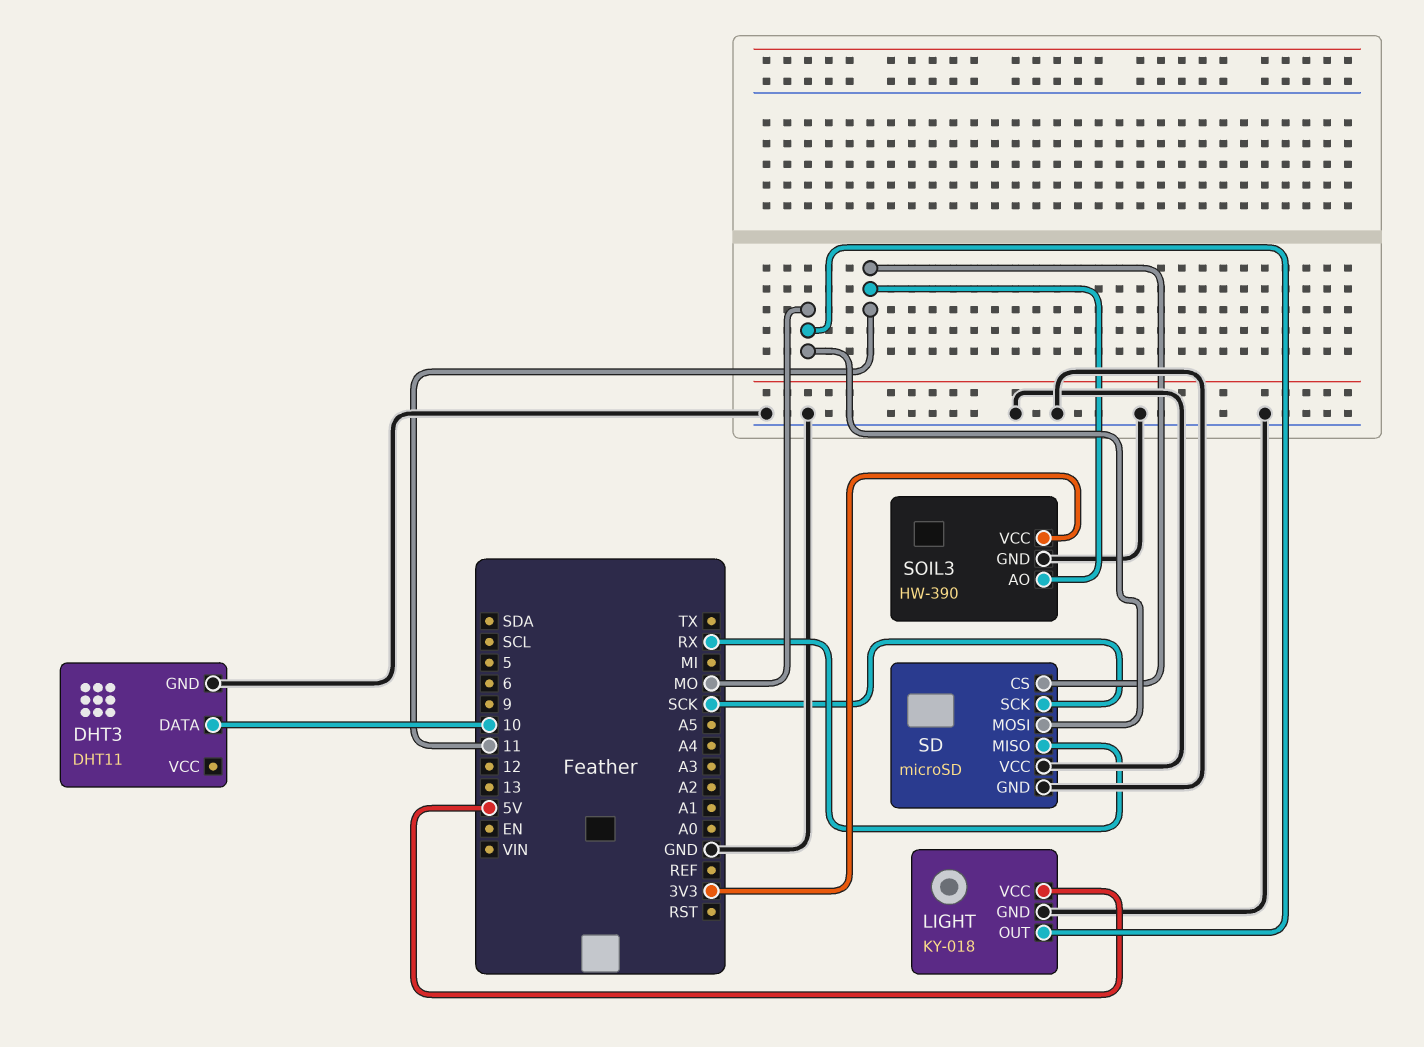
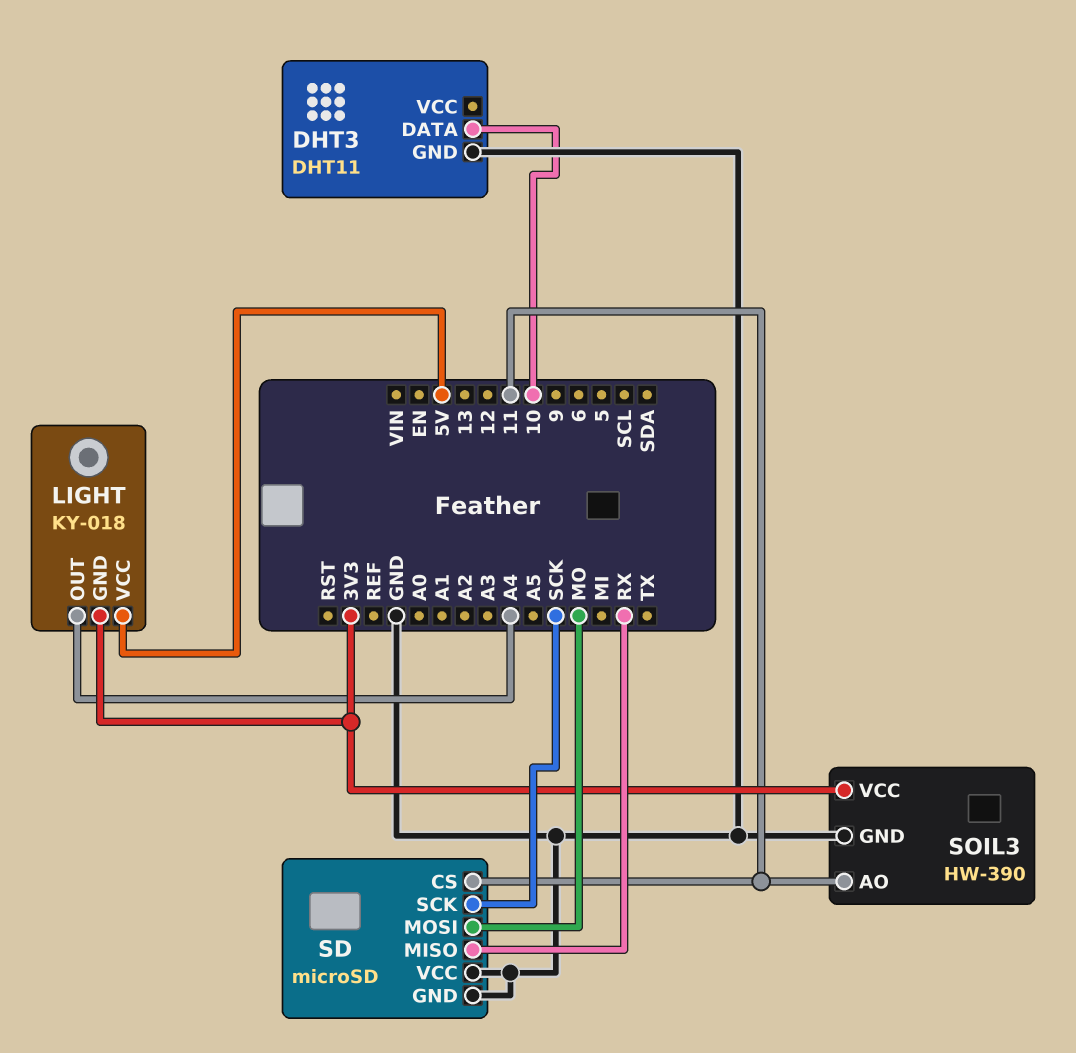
LIGHT pin GND: GND -> 3V3
LIGHT pin OUT: MO -> A4

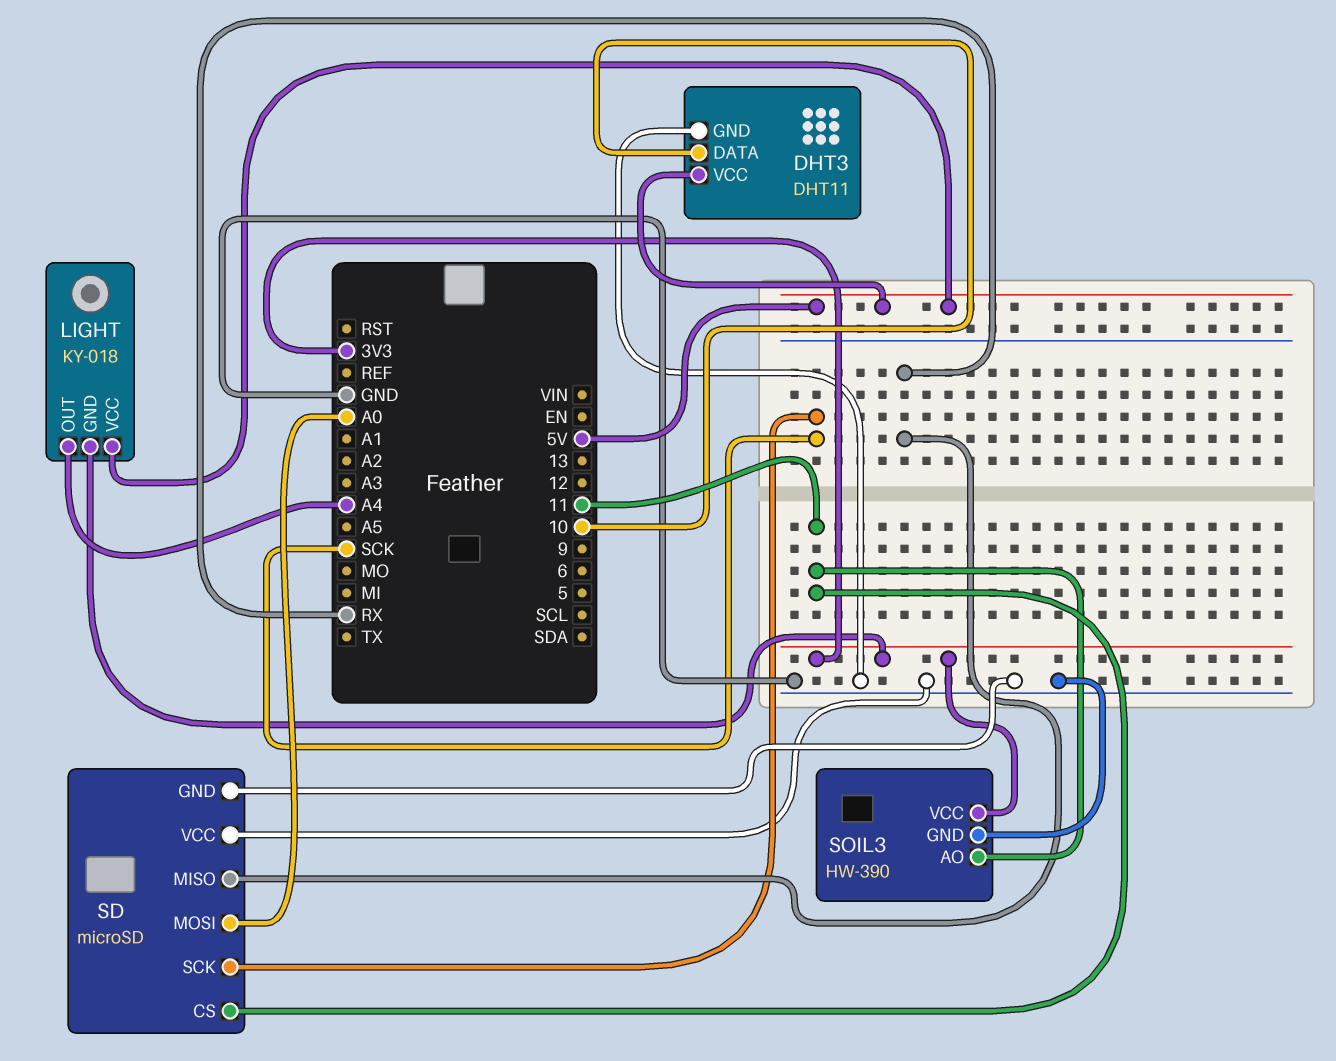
DHT3 pin VCC: none -> 5V
SD pin MOSI: MO -> A0

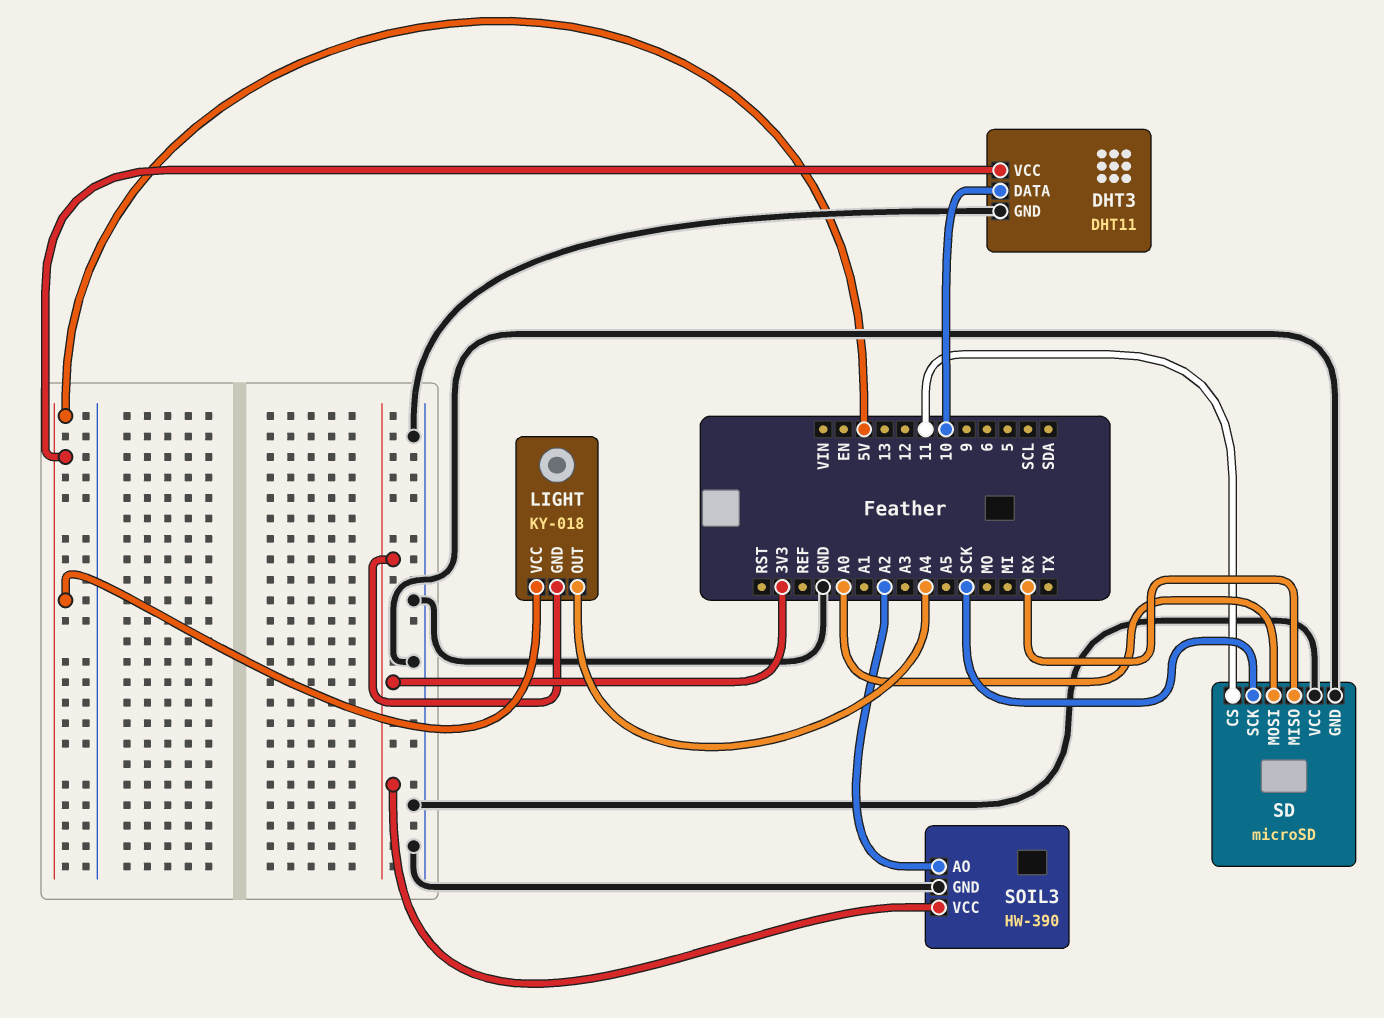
SOIL3 pin AO: 11 -> A2

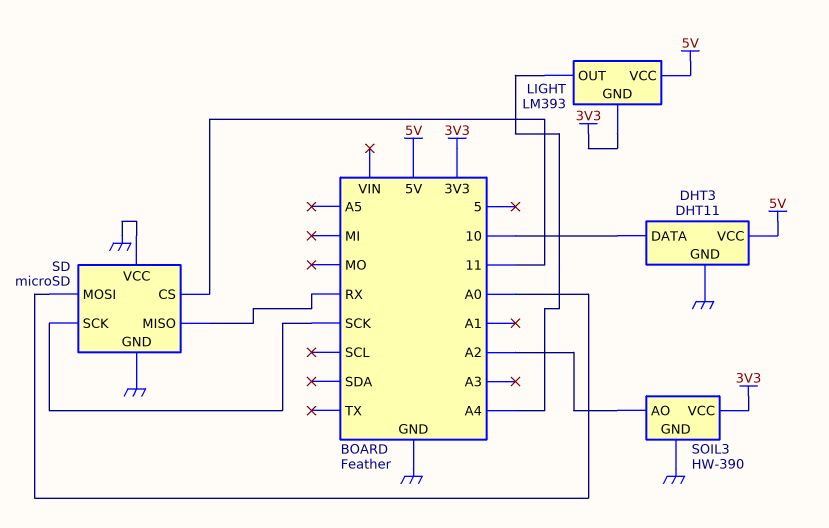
LIGHT: KY-018 -> LM393

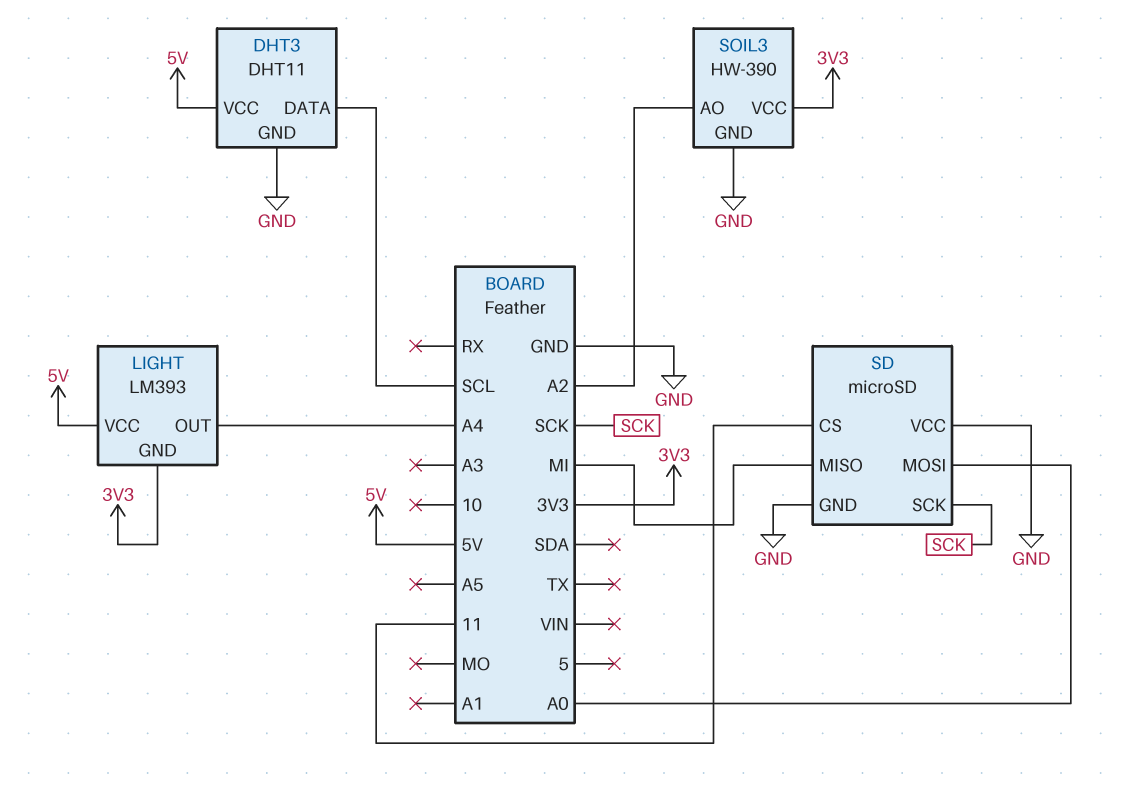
DHT3 pin DATA: 10 -> SCL
SD pin MISO: RX -> MI

